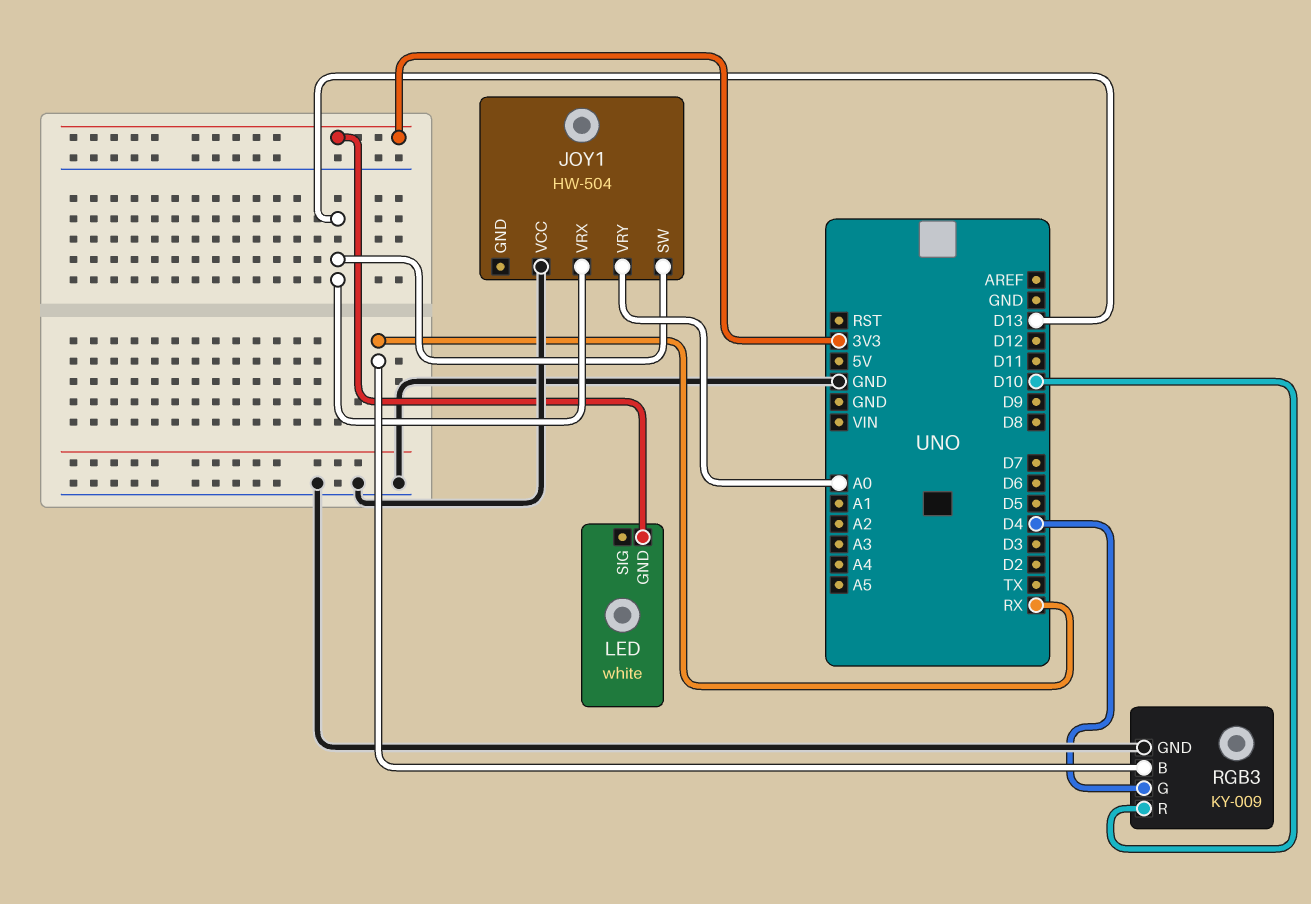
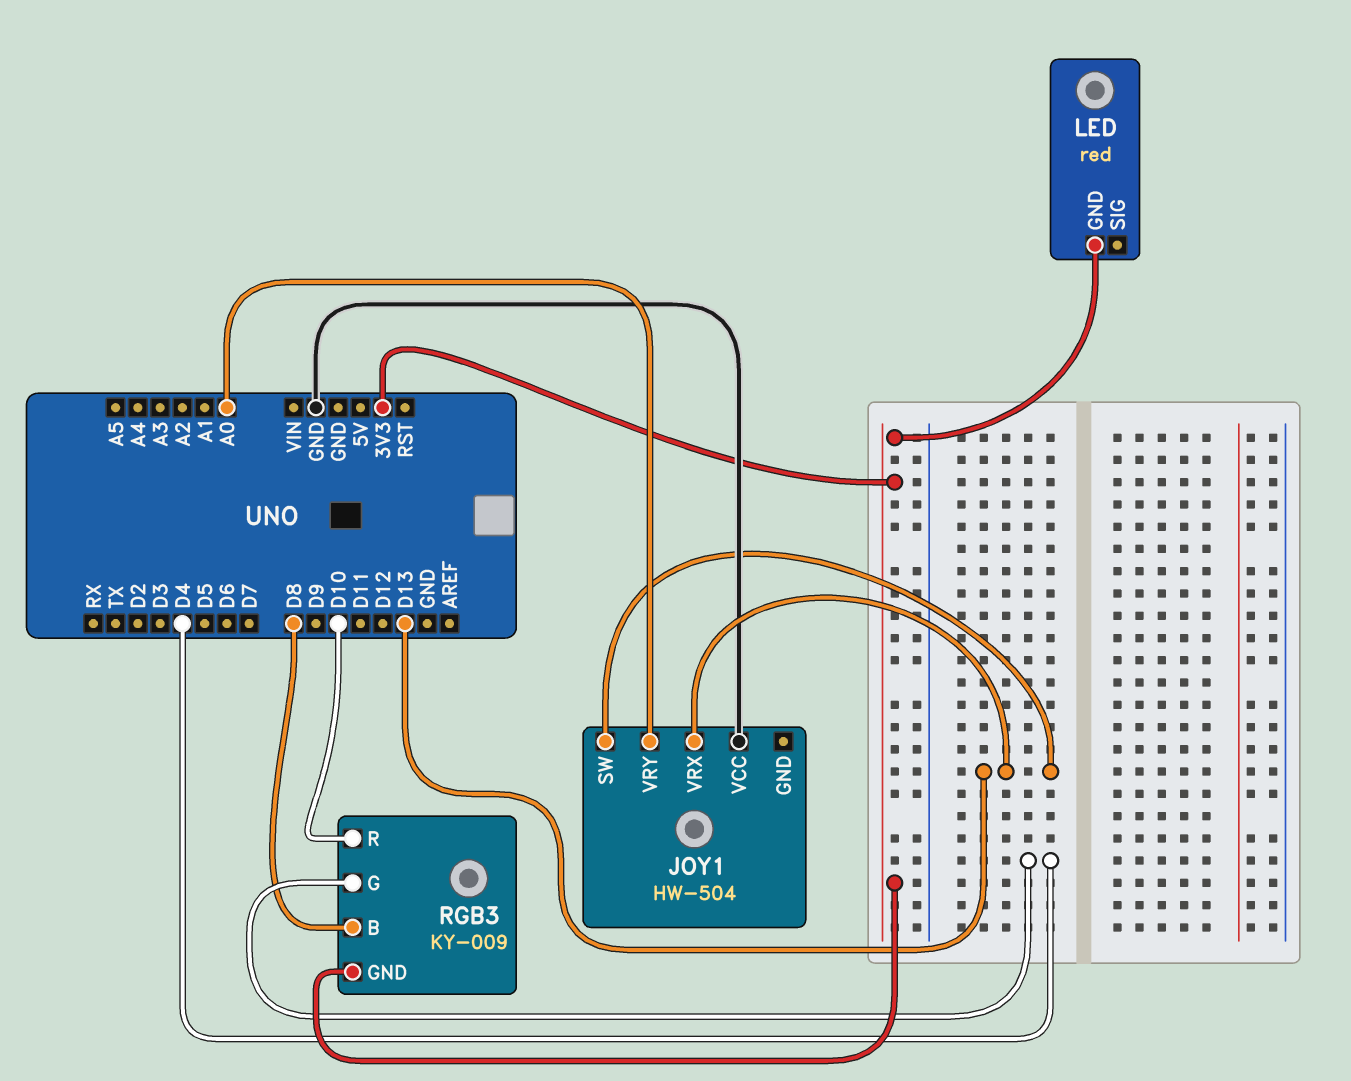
LED: white -> red
RGB3 pin B: RX -> D8
RGB3 pin GND: GND -> 3V3

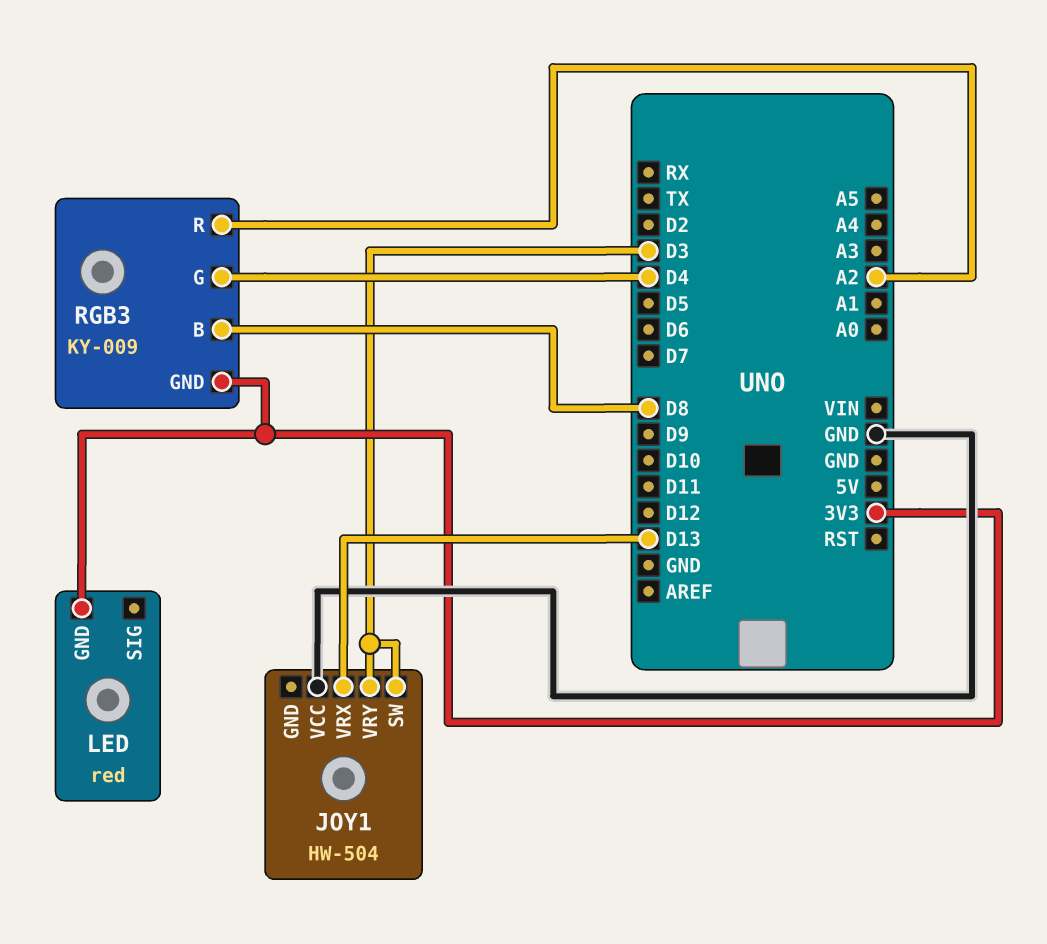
JOY1 pin SW: D13 -> D3
JOY1 pin VRY: A0 -> D3
RGB3 pin R: D10 -> A2

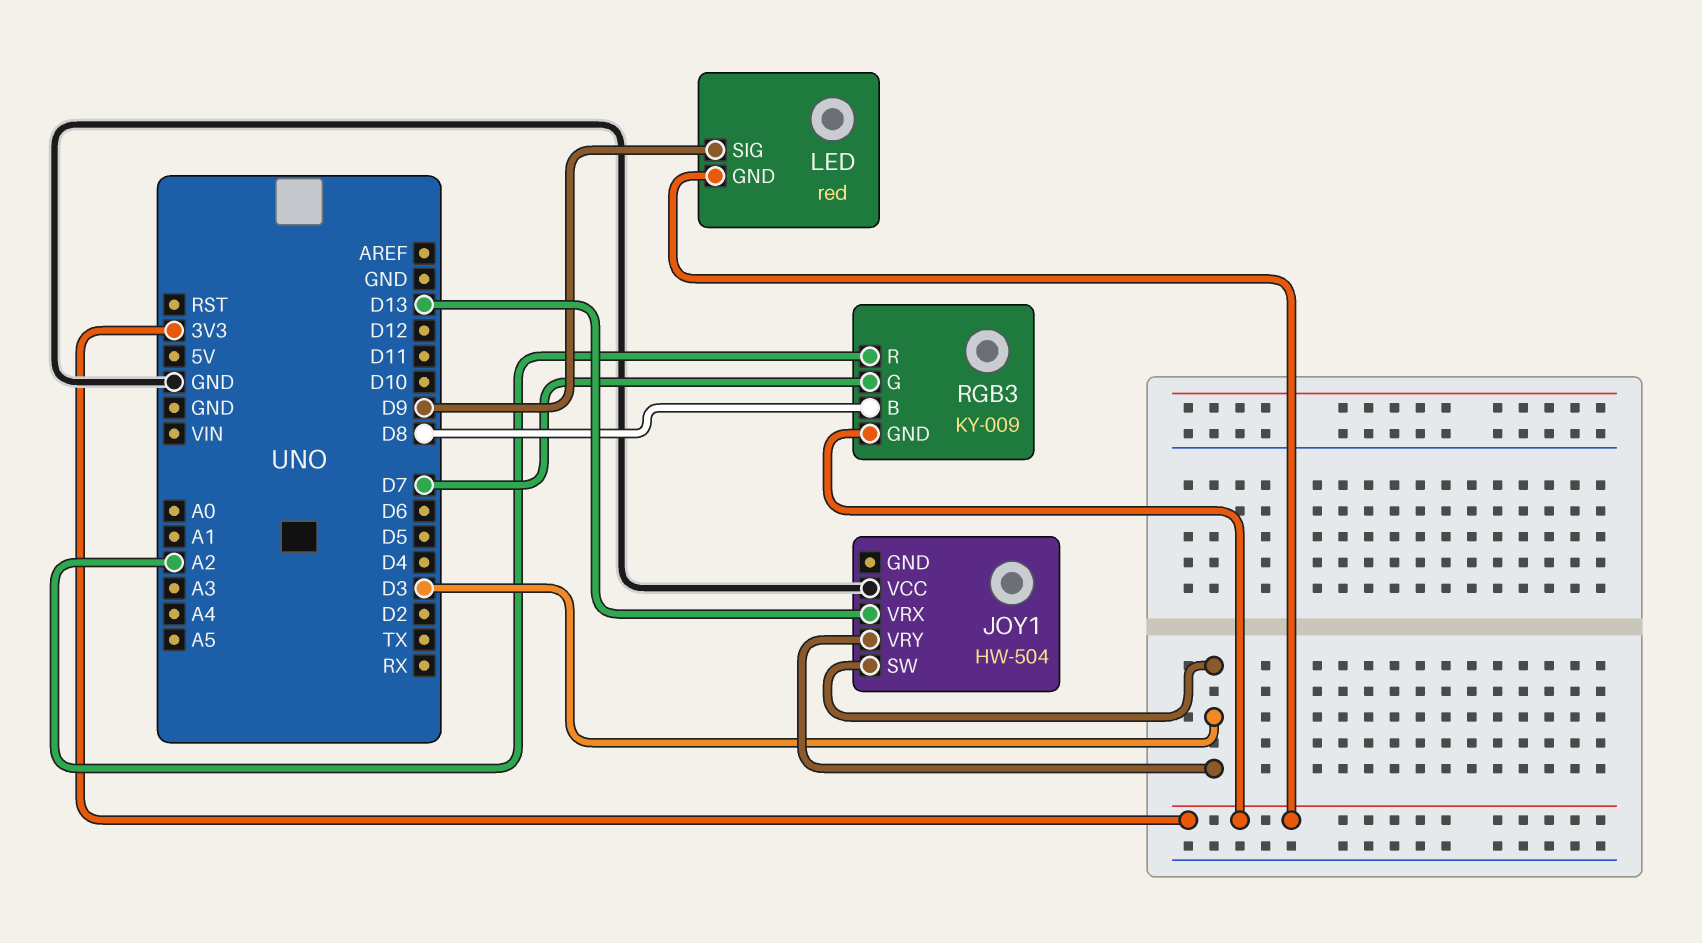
LED pin SIG: none -> D9
RGB3 pin G: D4 -> D7

